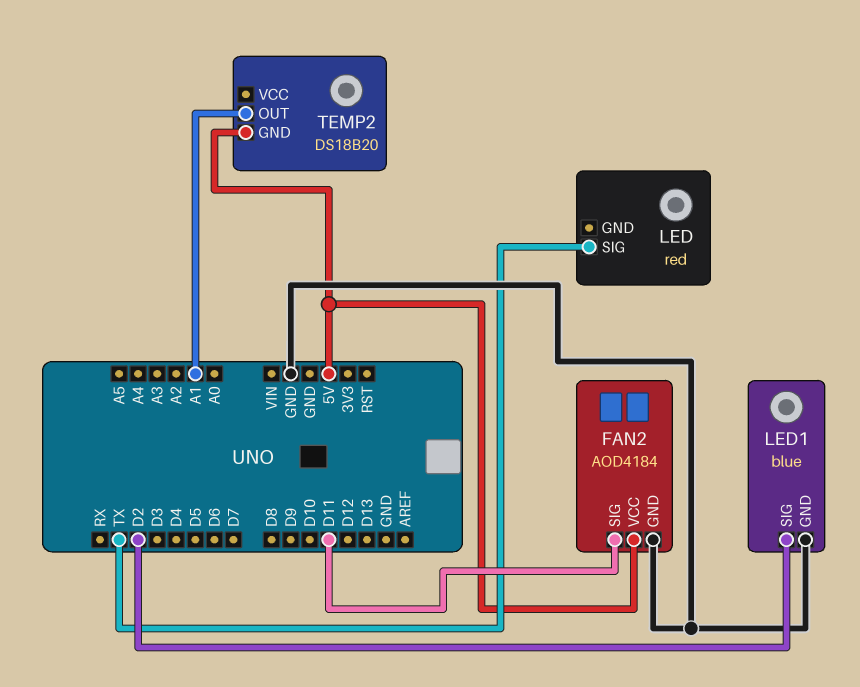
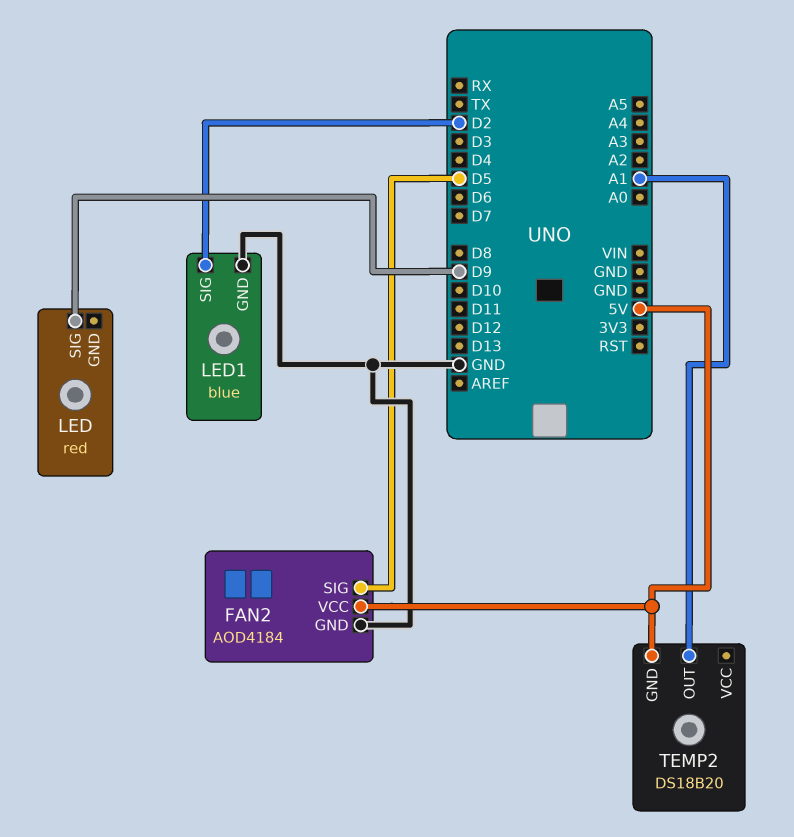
FAN2 pin SIG: D11 -> D5
LED pin SIG: TX -> D9

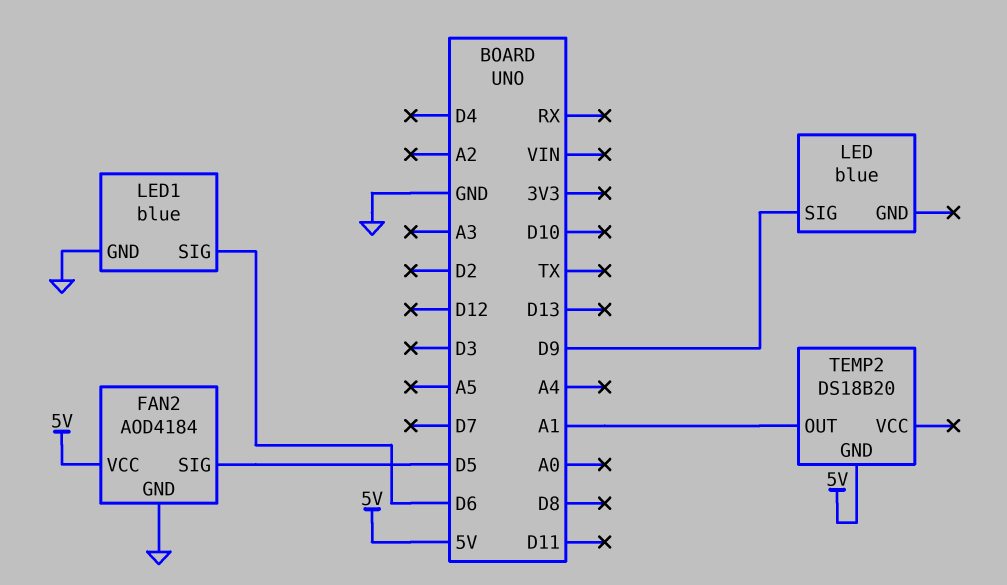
LED: red -> blue
LED1 pin SIG: D2 -> D6

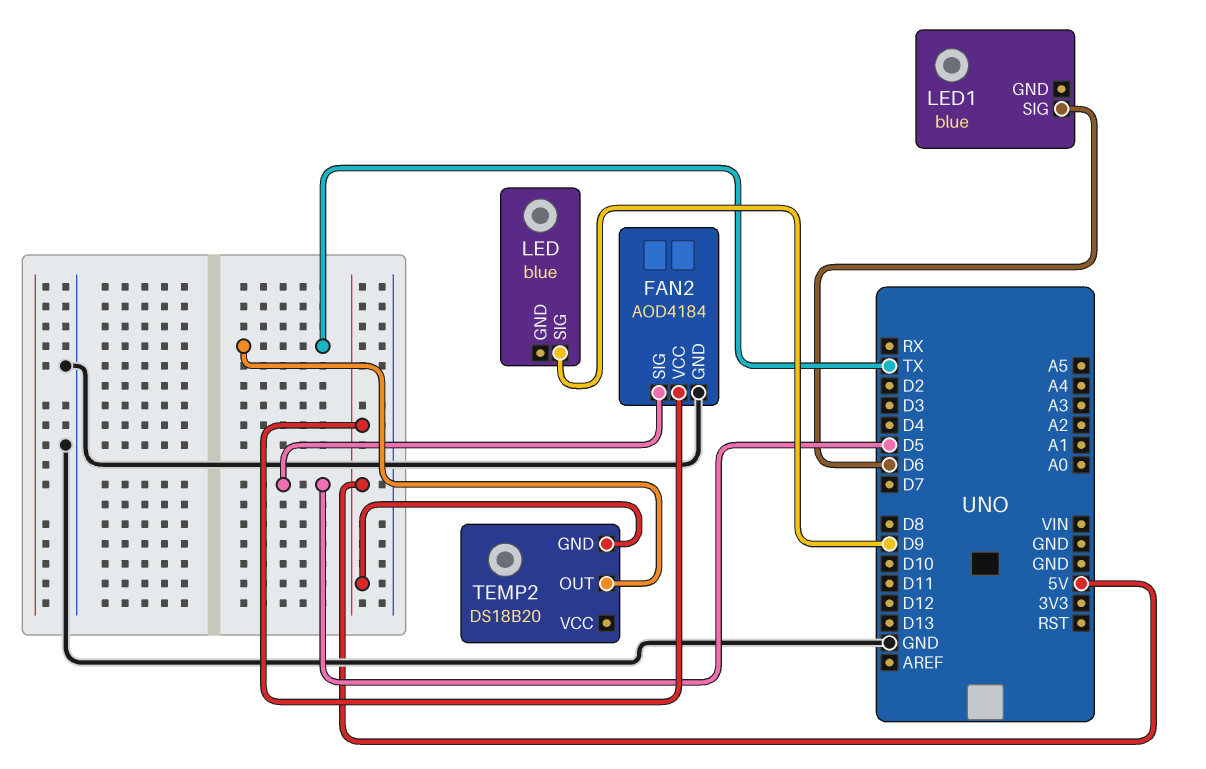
LED1 pin GND: GND -> none
TEMP2 pin OUT: A1 -> TX

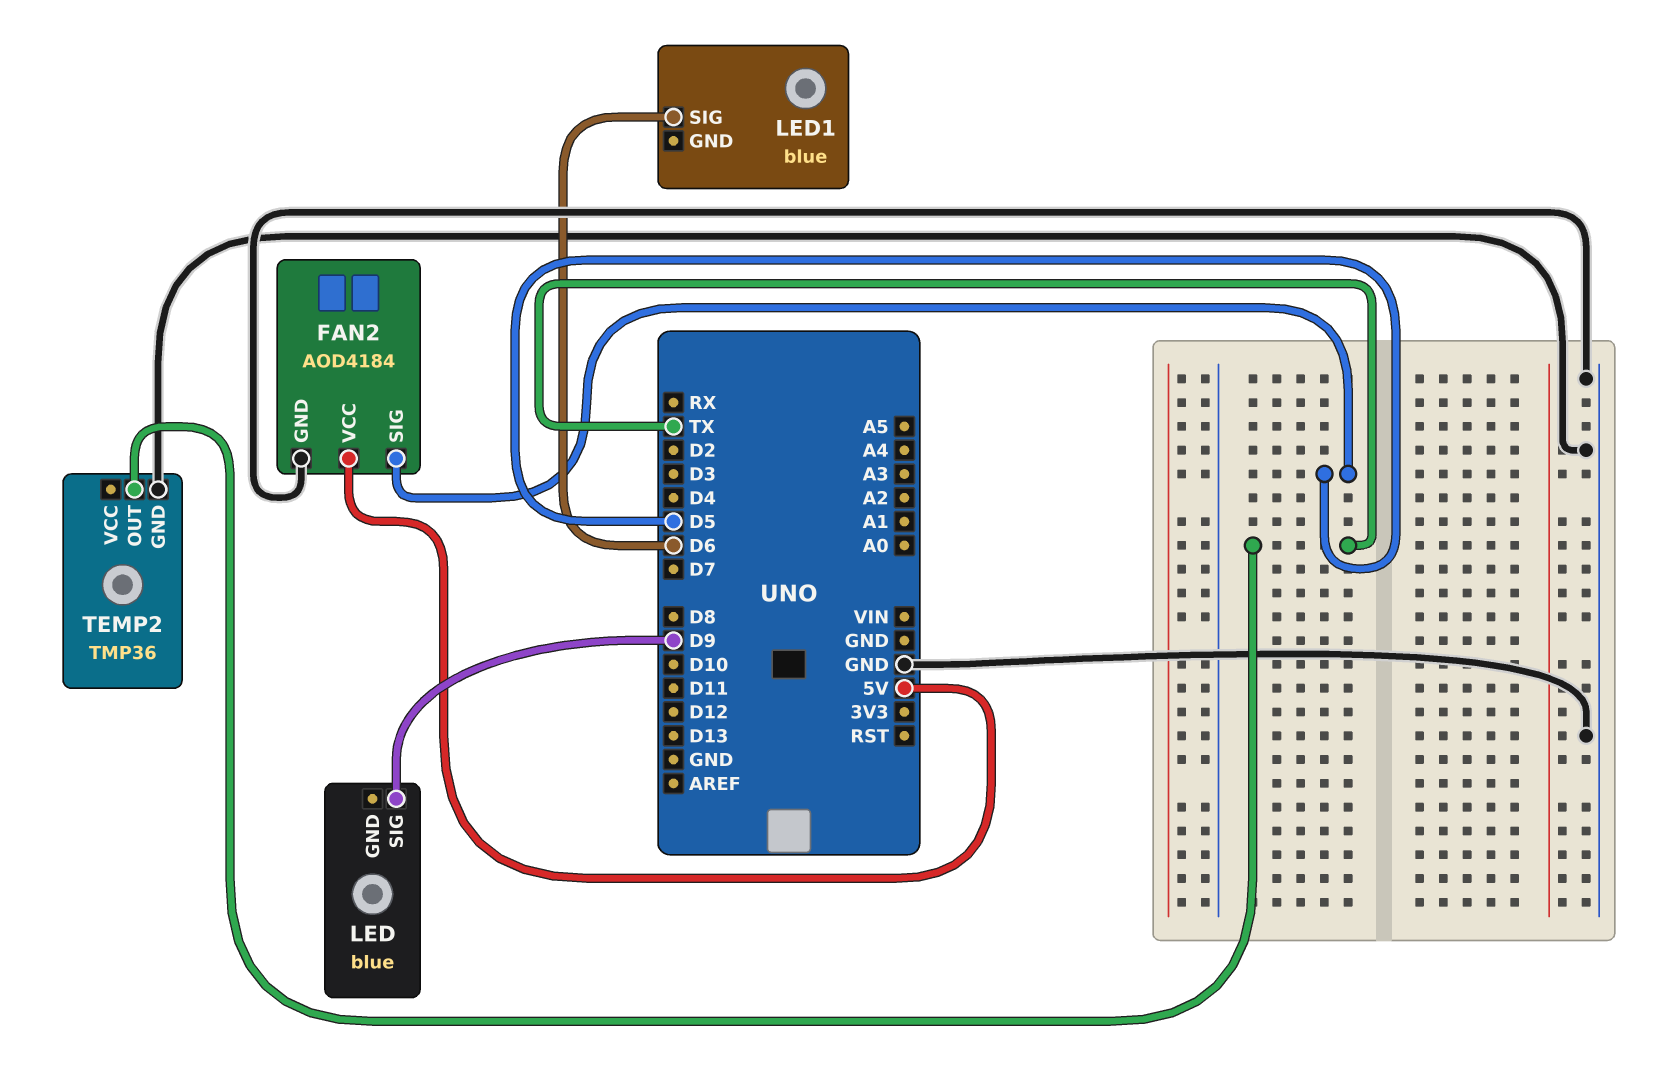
TEMP2: DS18B20 -> TMP36
TEMP2 pin GND: 5V -> GND

